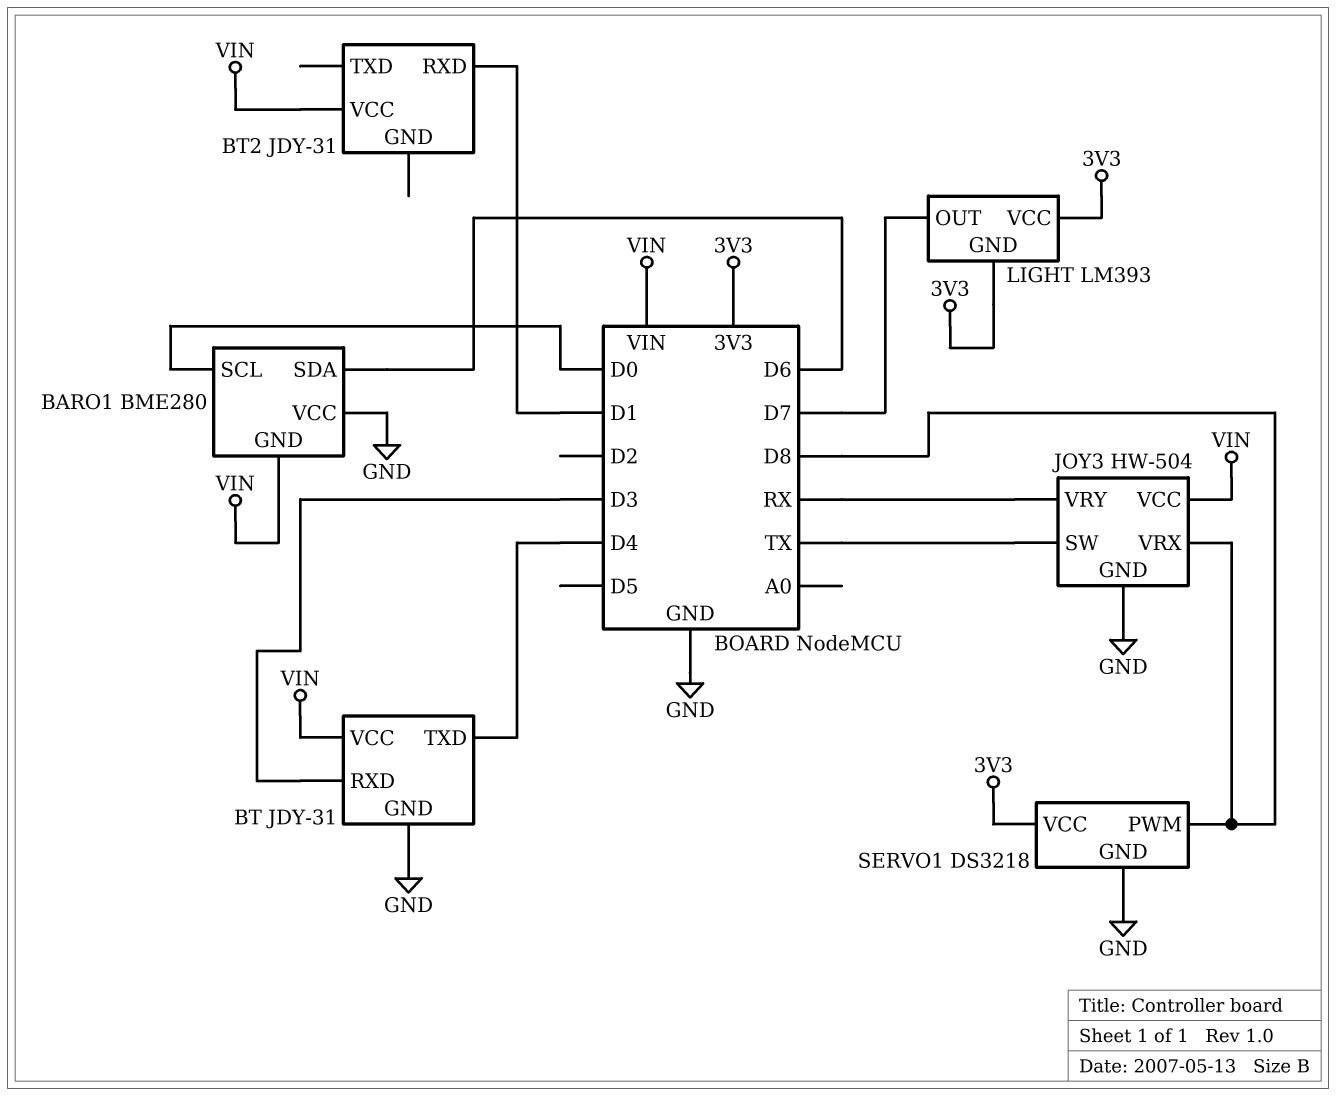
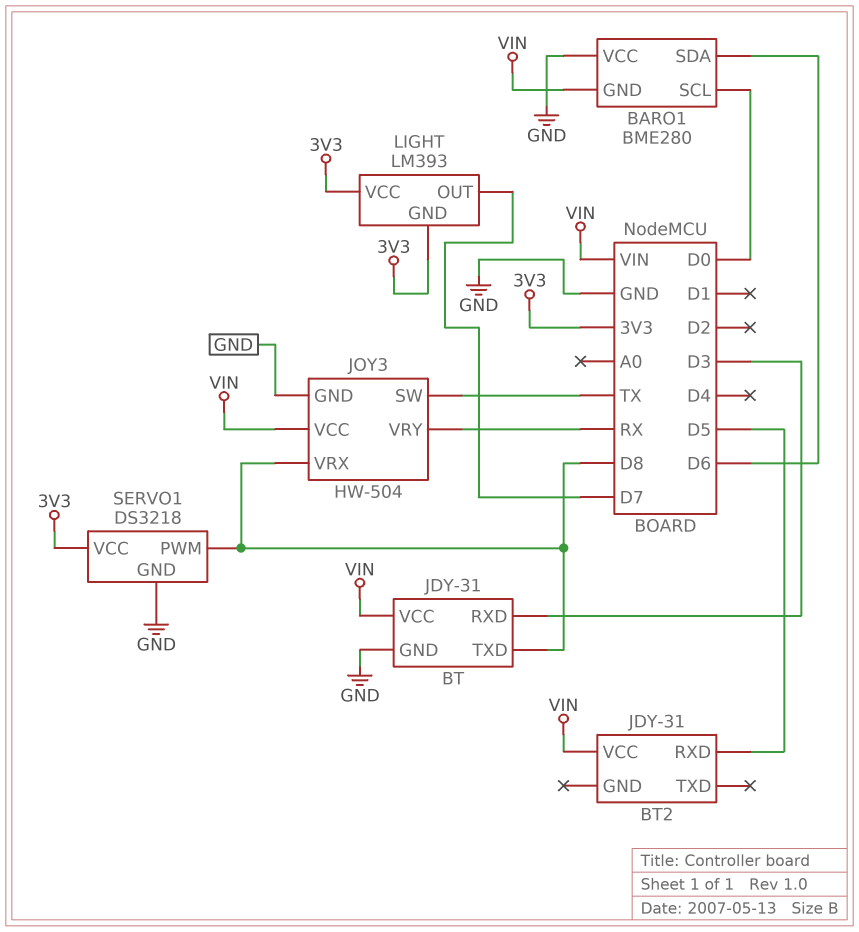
BT pin TXD: D4 -> D8
BT2 pin RXD: D1 -> D5

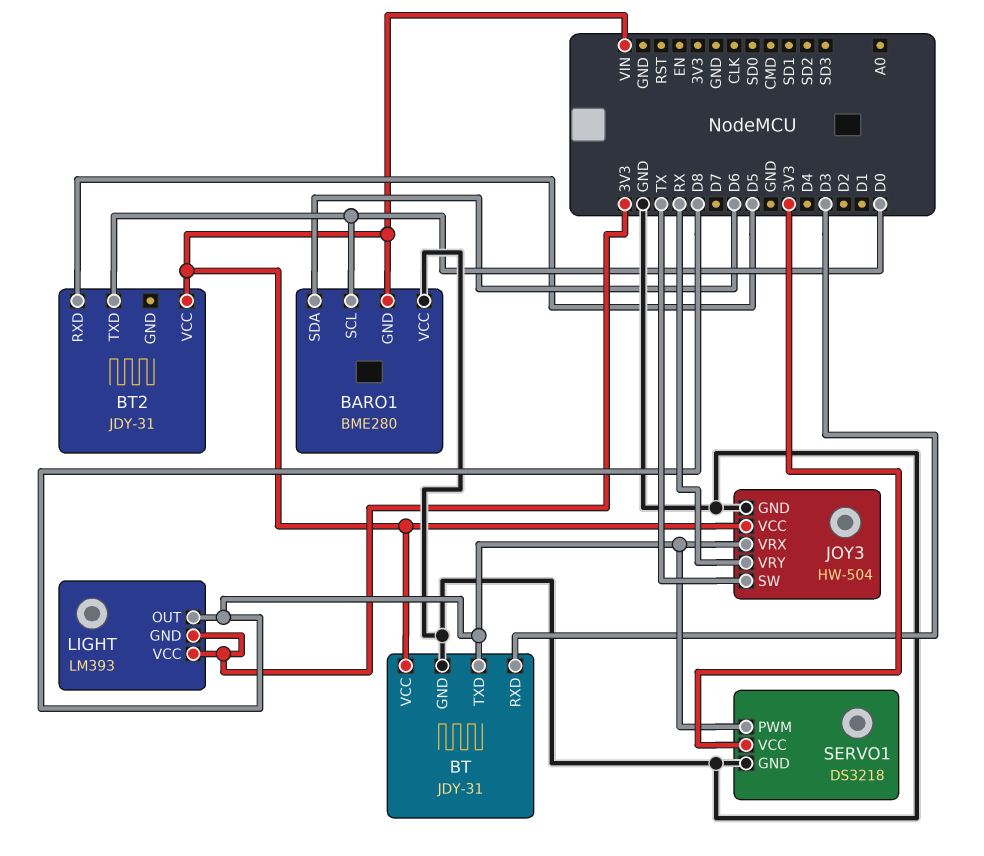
BT2 pin TXD: none -> D0
LIGHT pin OUT: D7 -> D8

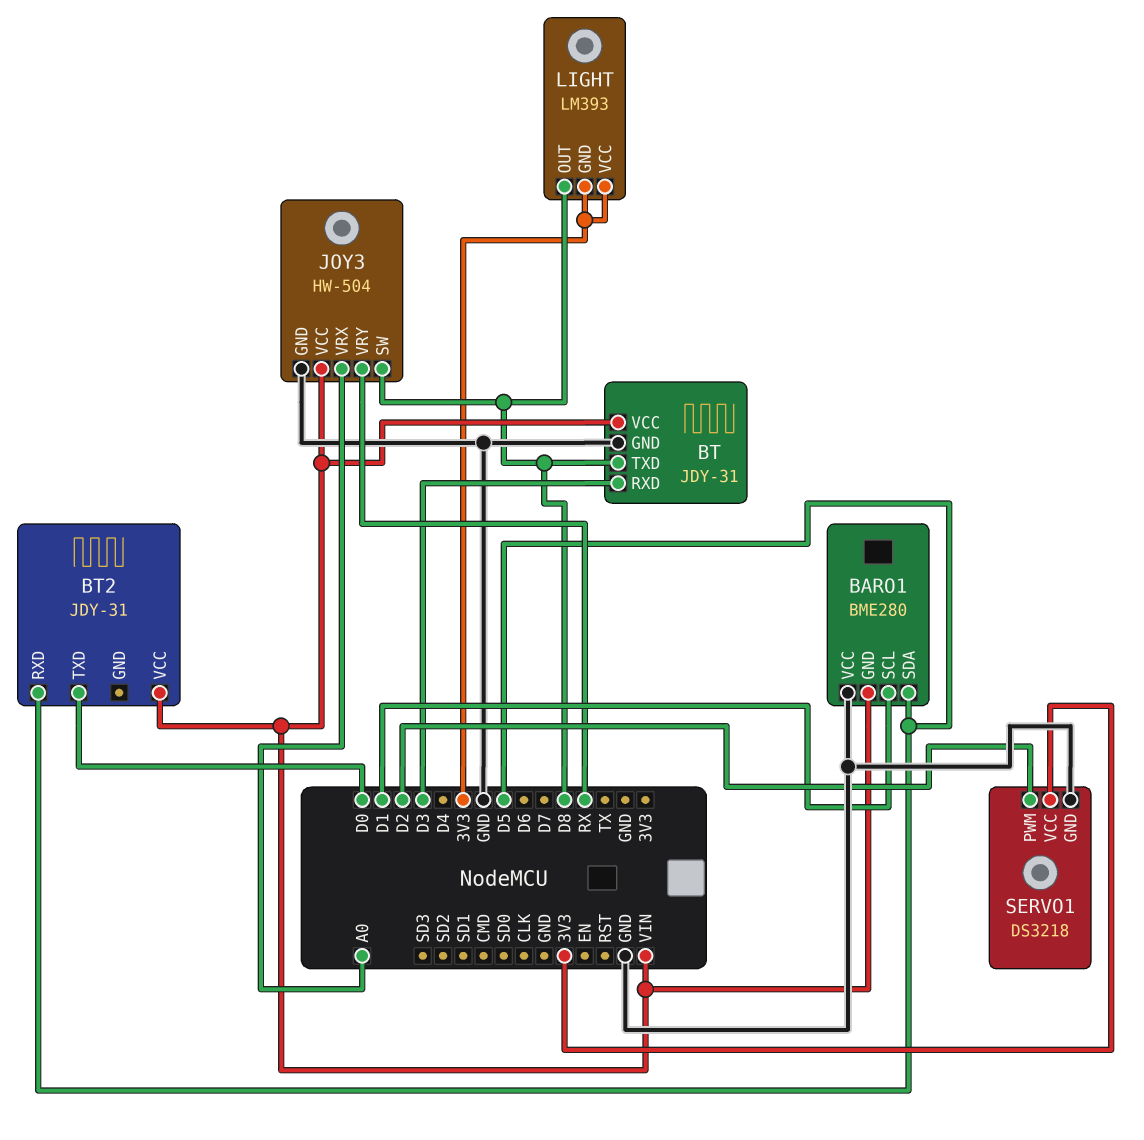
BARO1 pin SCL: D0 -> D1
BARO1 pin SDA: D6 -> D5
JOY3 pin SW: TX -> D8
JOY3 pin VRX: D8 -> A0
SERVO1 pin PWM: D8 -> D2

